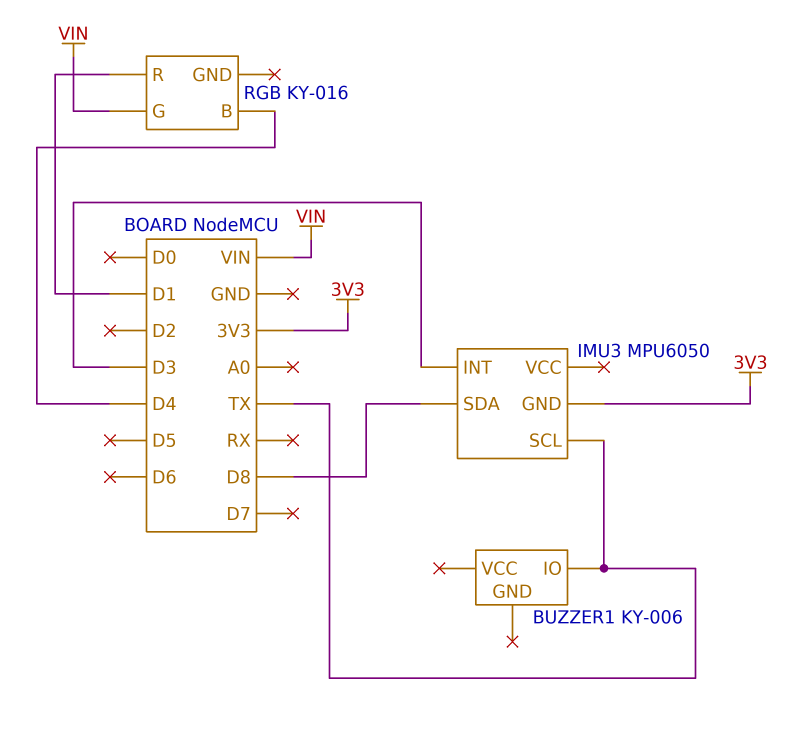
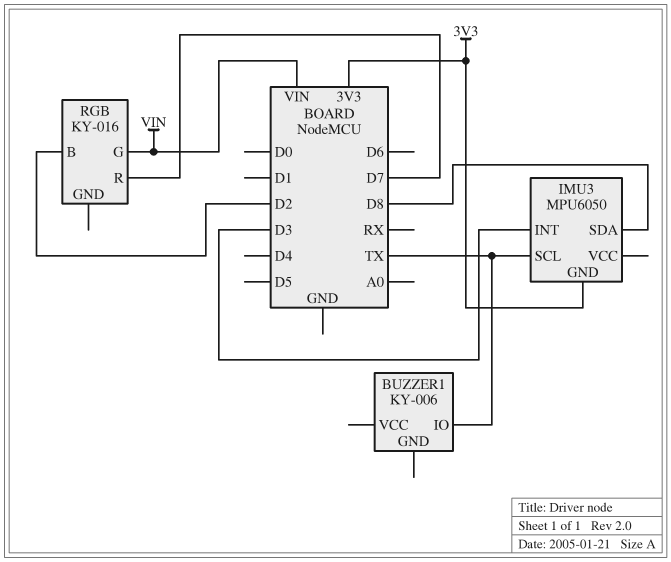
RGB pin B: D4 -> D2
RGB pin R: D1 -> D7

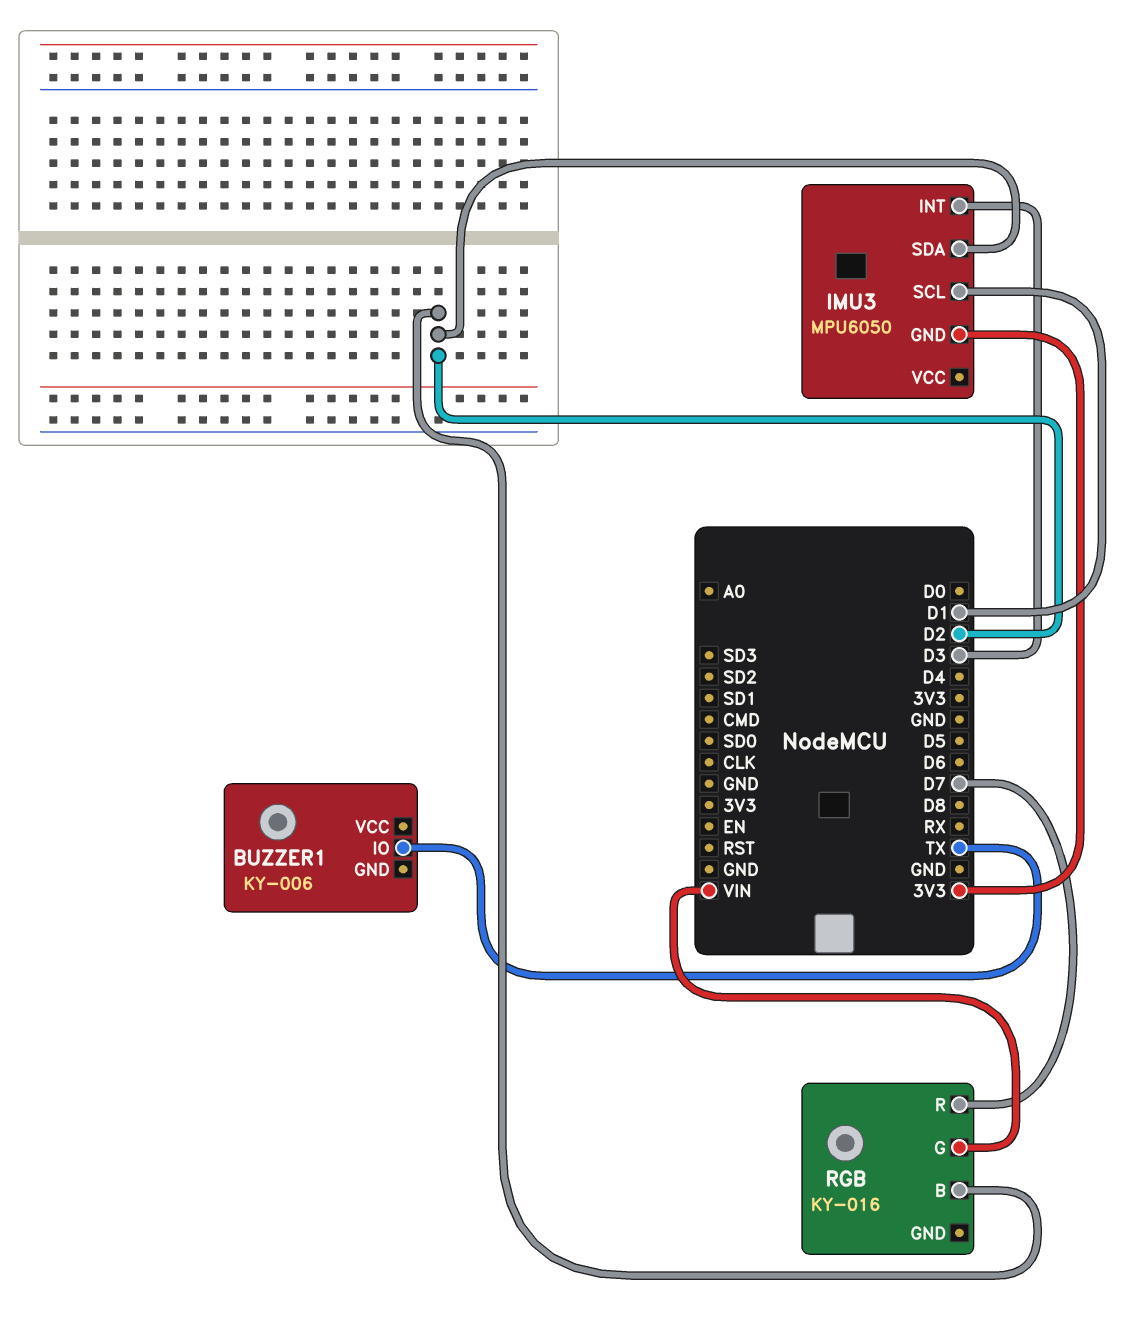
IMU3 pin SCL: TX -> D1
IMU3 pin SDA: D8 -> D2

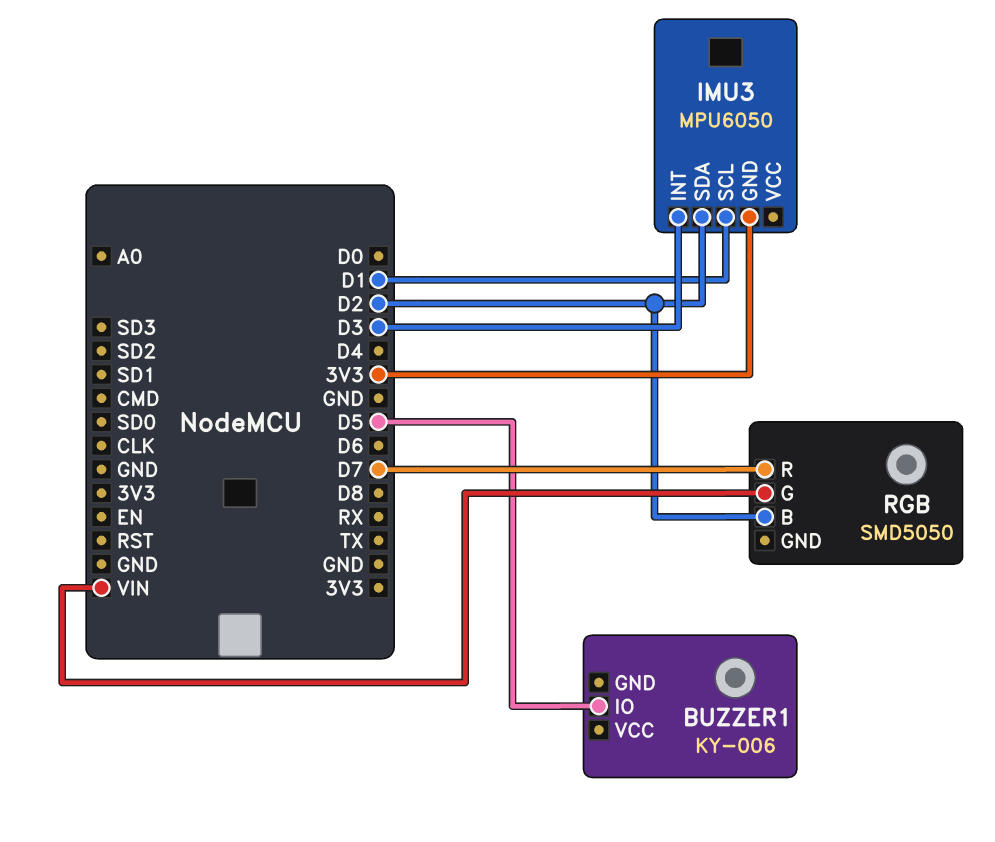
BUZZER1 pin IO: TX -> D5
RGB: KY-016 -> SMD5050

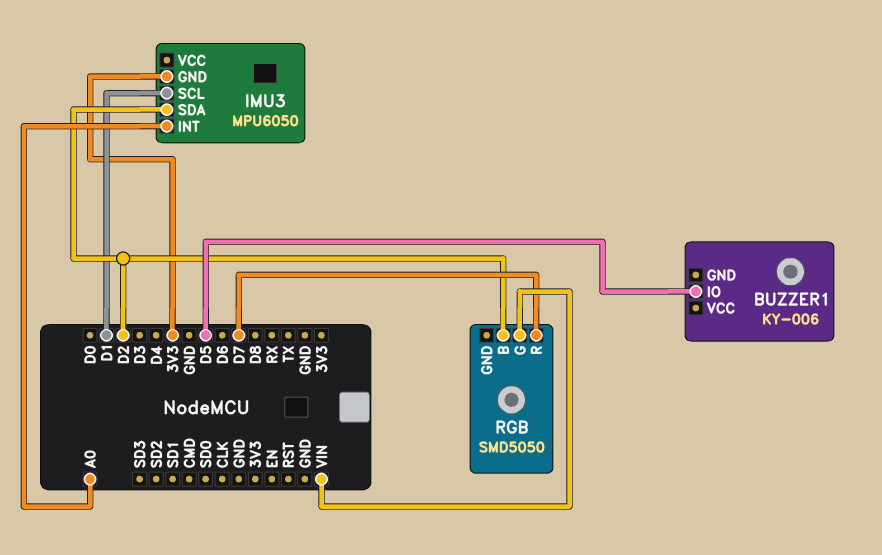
IMU3 pin INT: D3 -> A0

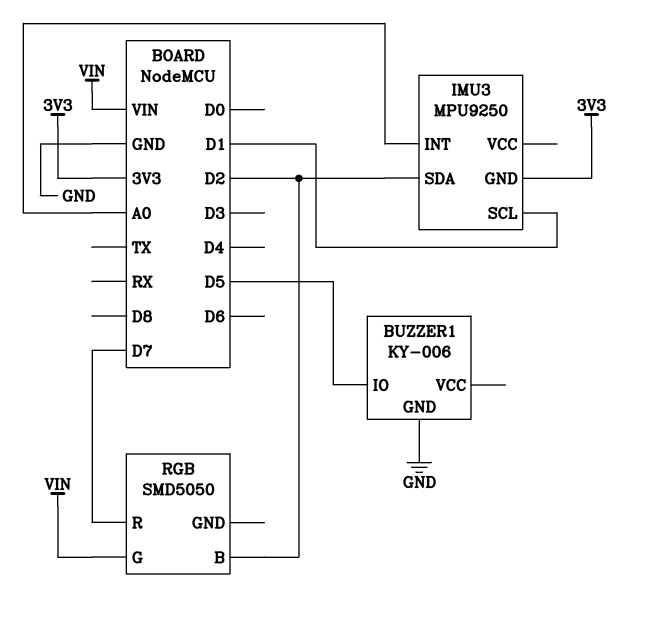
BUZZER1 pin GND: none -> GND
IMU3: MPU6050 -> MPU9250

